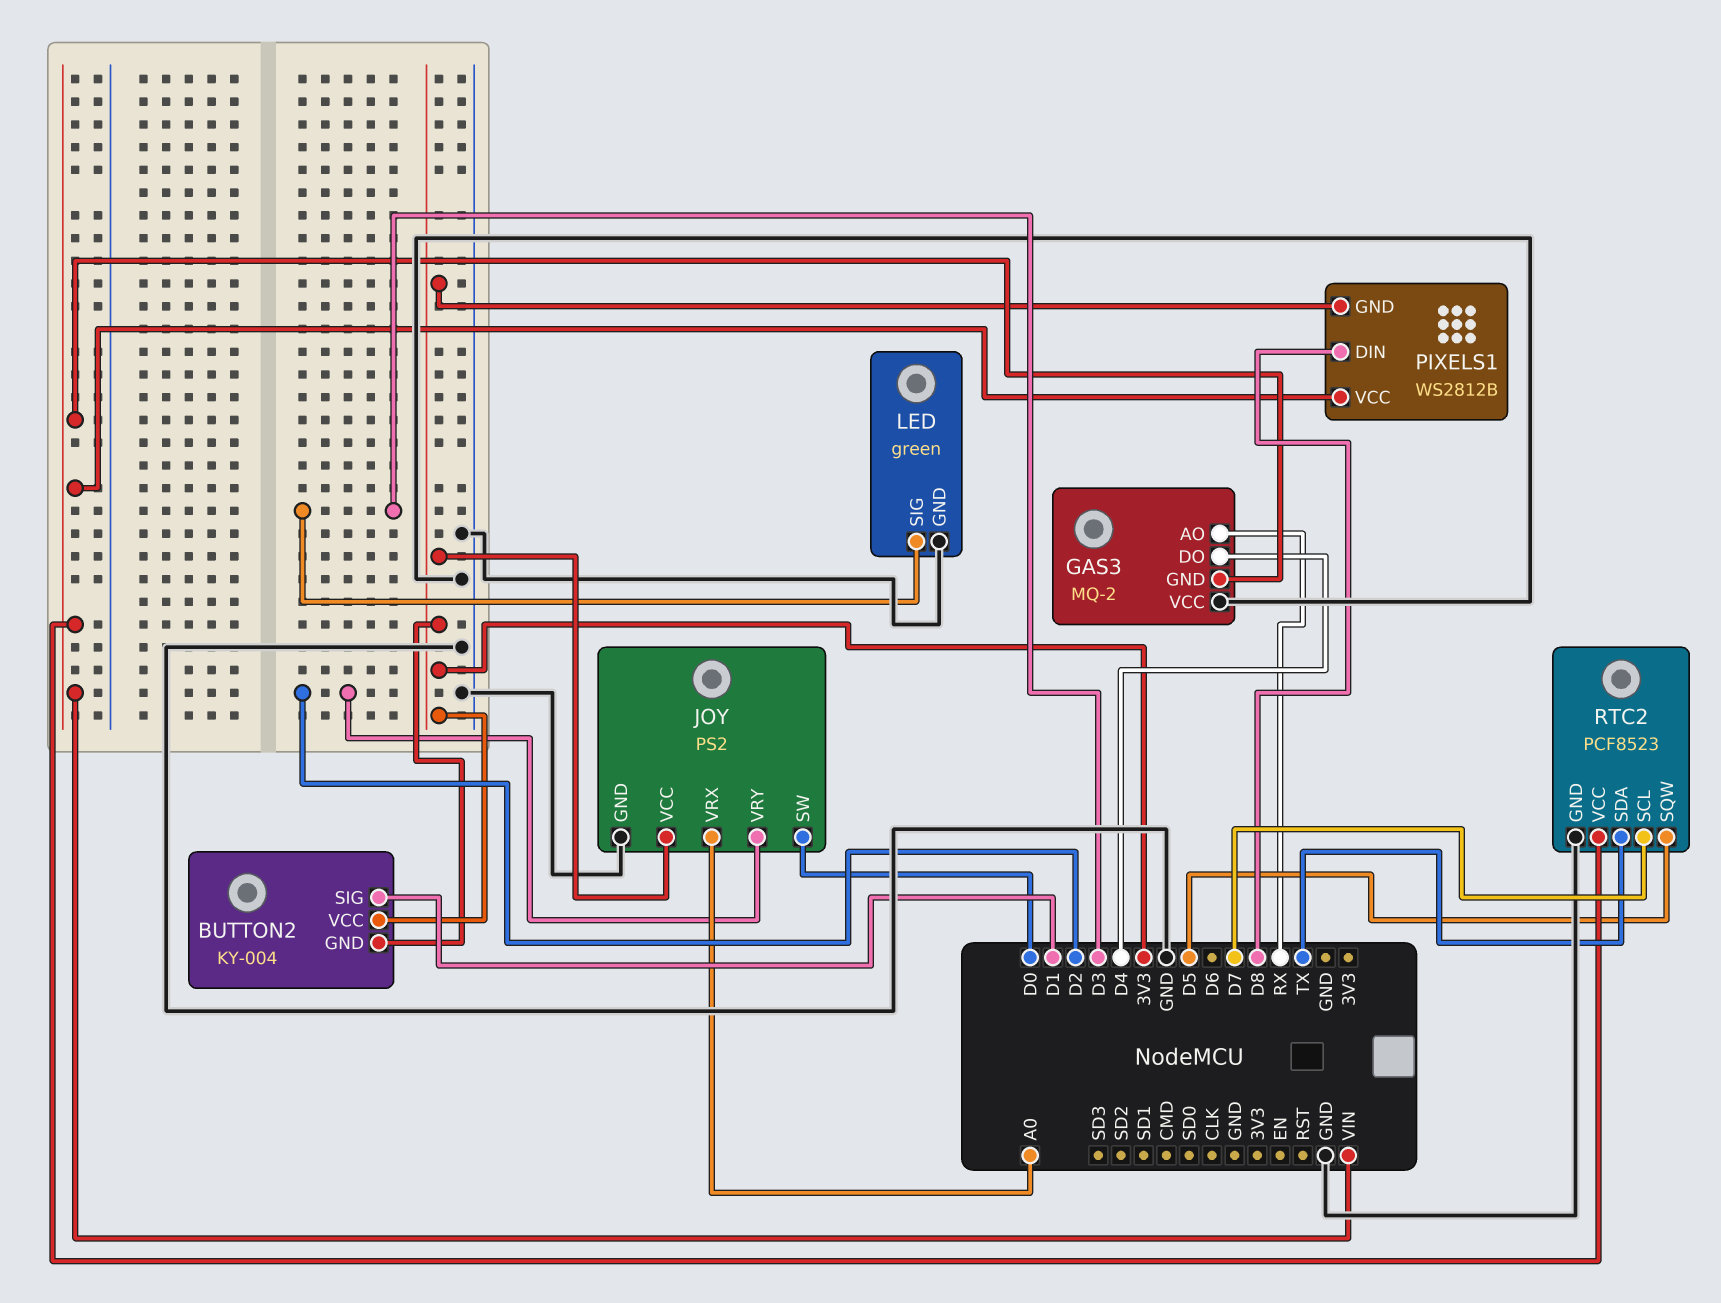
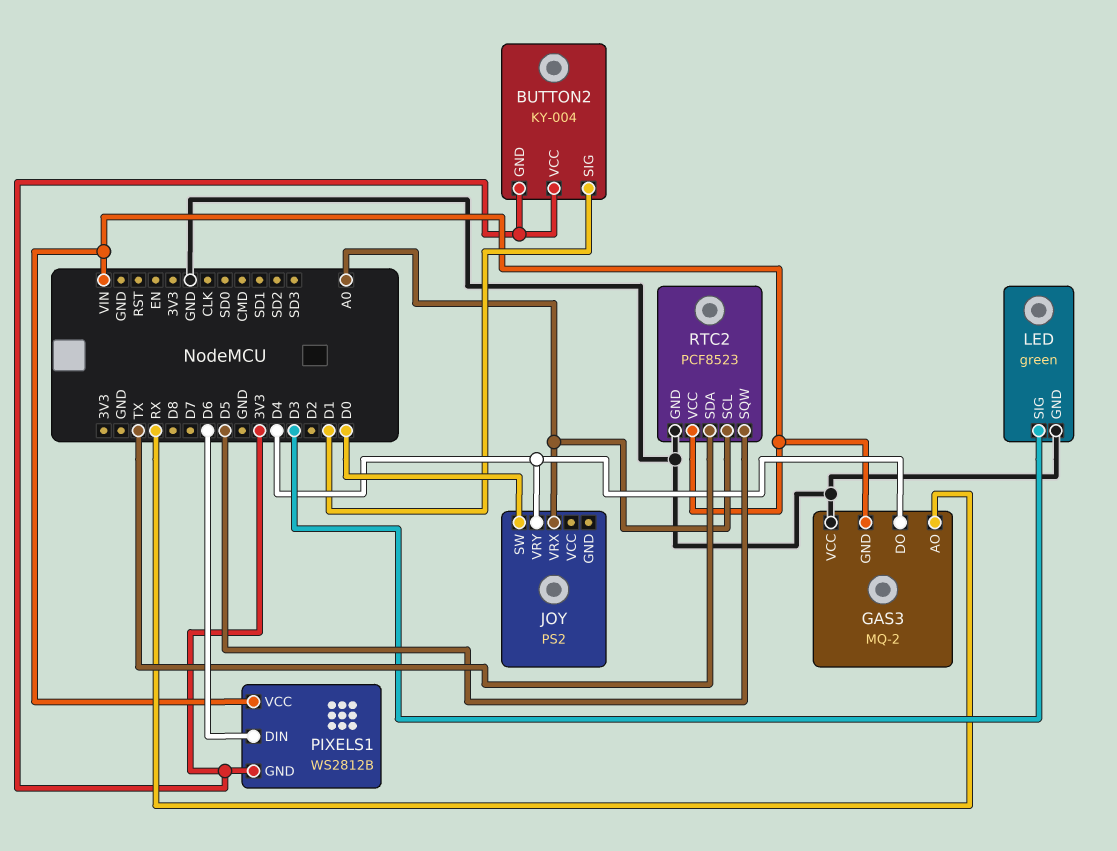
JOY pin GND: GND -> none
JOY pin VCC: 3V3 -> none
JOY pin VRY: D2 -> D4
PIXELS1 pin DIN: D8 -> D6
RTC2 pin SCL: D7 -> A0

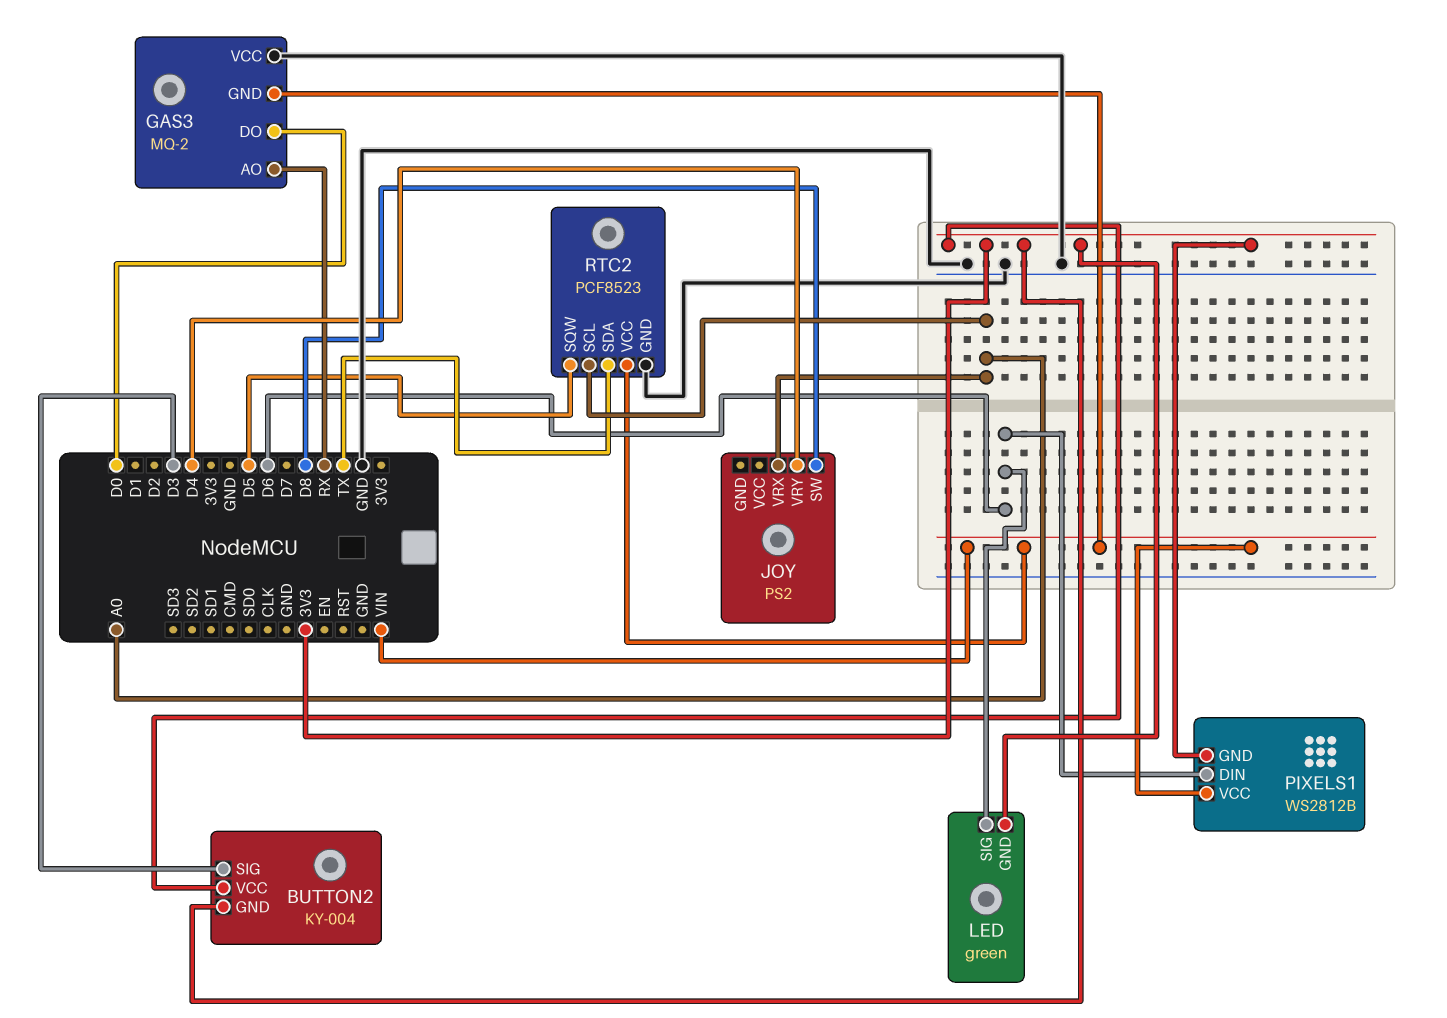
BUTTON2 pin SIG: D1 -> D3
GAS3 pin DO: D4 -> D0
JOY pin SW: D0 -> D8
LED pin GND: GND -> 3V3
LED pin SIG: D3 -> D6

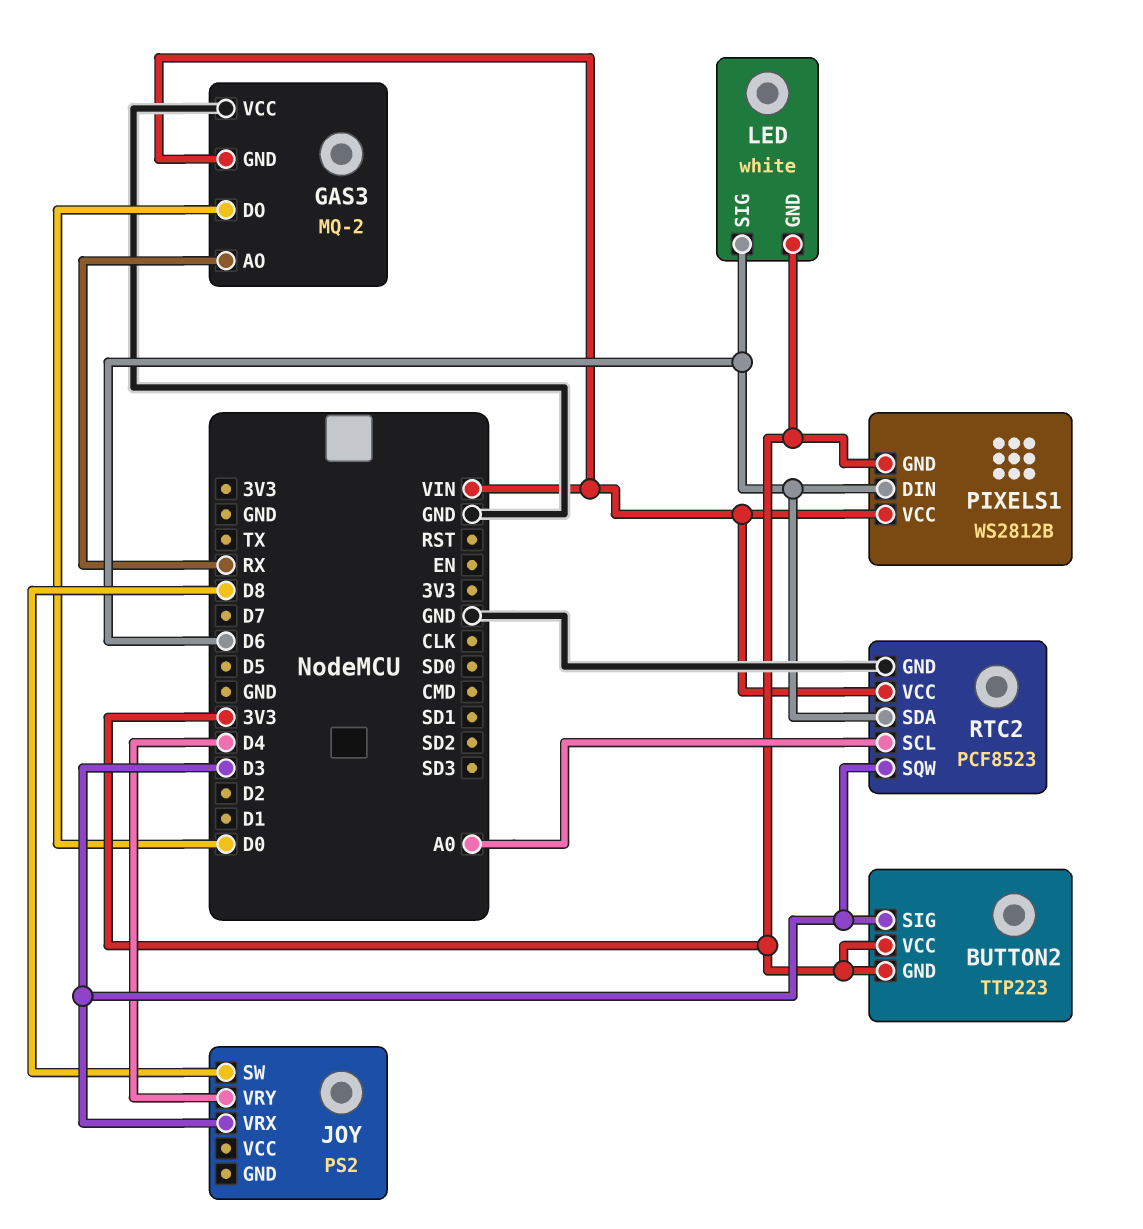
BUTTON2: KY-004 -> TTP223
JOY pin VRX: A0 -> D3
LED: green -> white
RTC2 pin SDA: TX -> D6
RTC2 pin SQW: D5 -> D3

